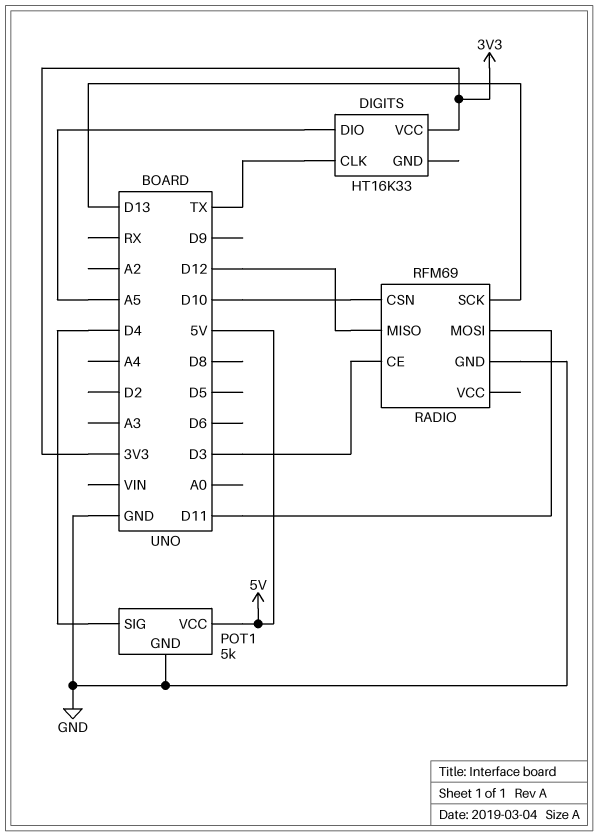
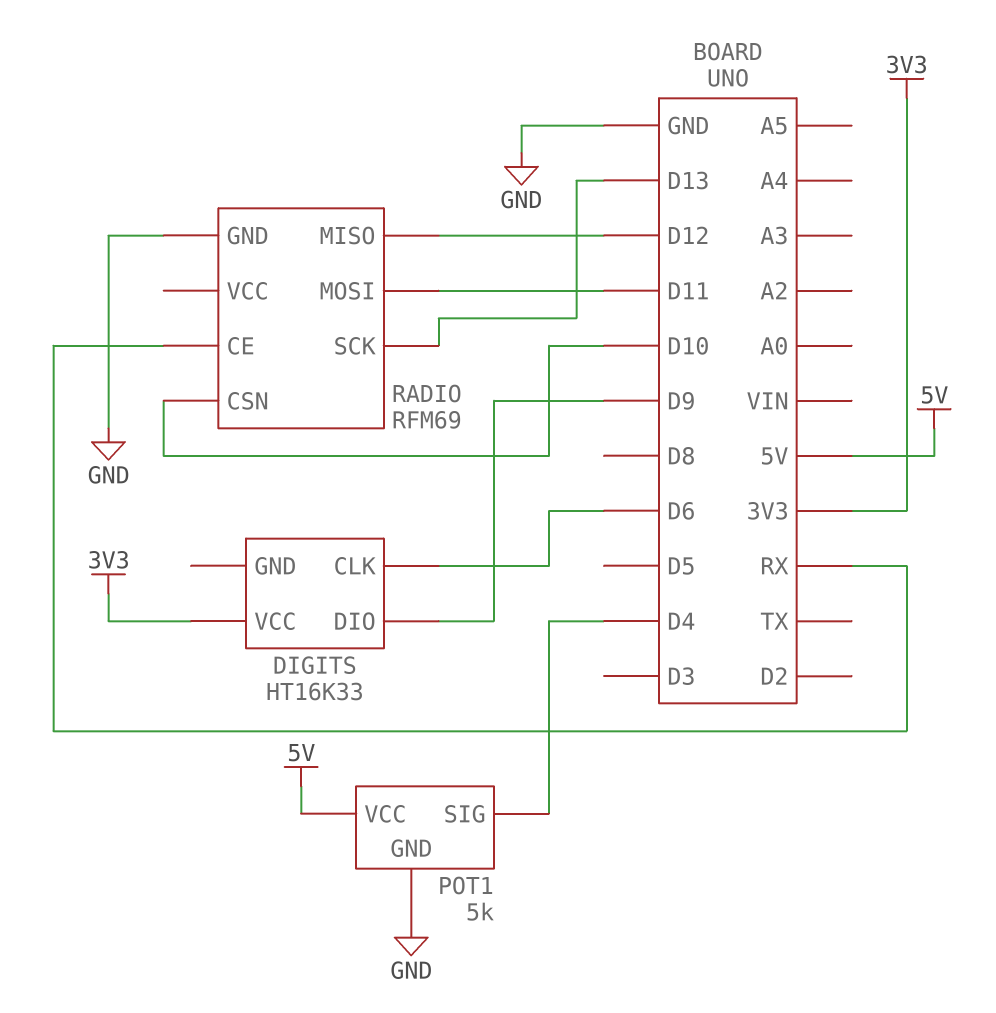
DIGITS pin CLK: TX -> D6
DIGITS pin DIO: A5 -> D9
RADIO pin CE: D3 -> RX

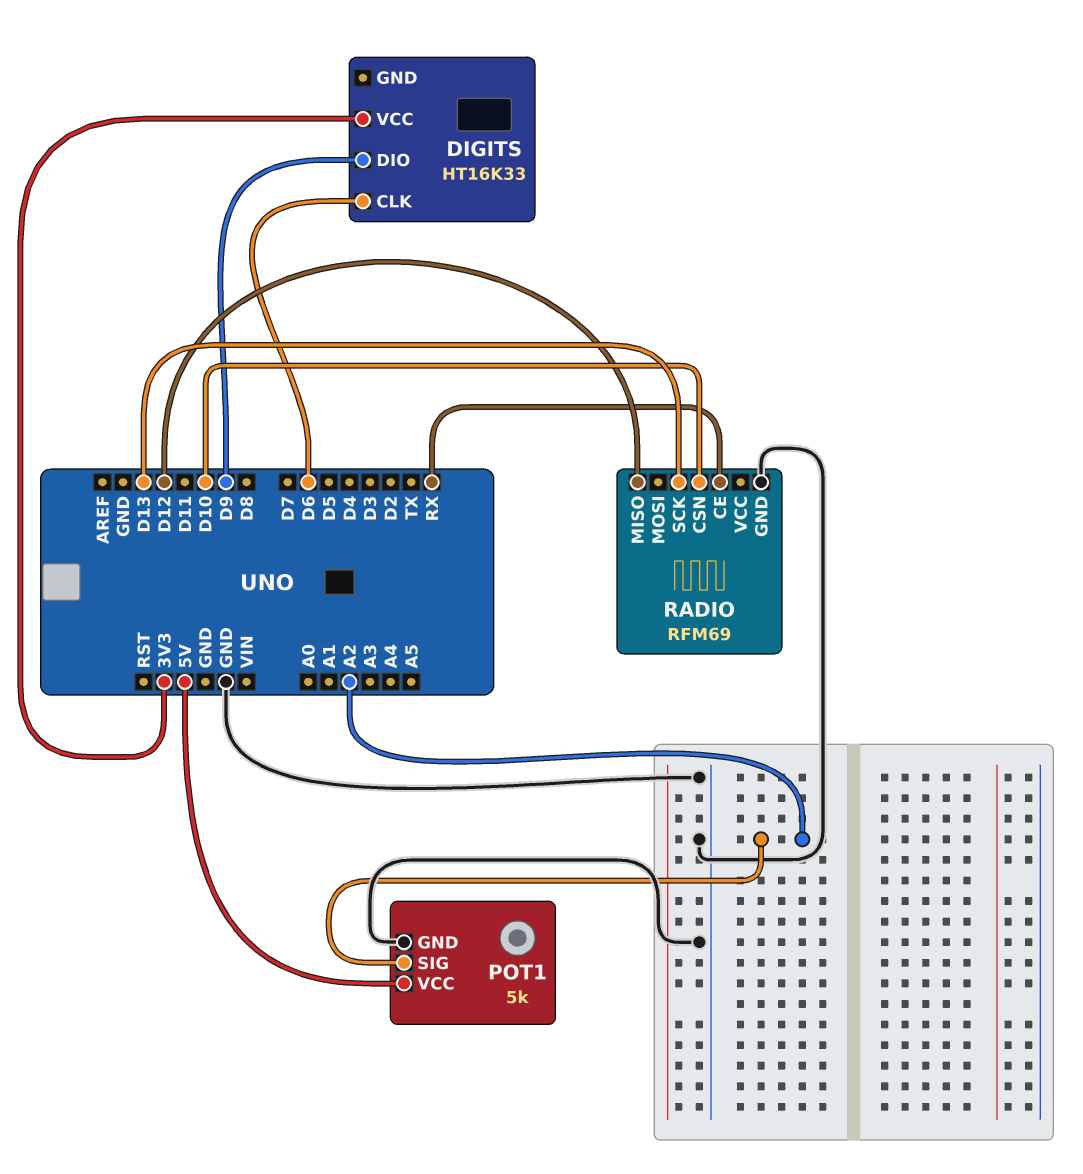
POT1 pin SIG: D4 -> A2
RADIO pin MOSI: D11 -> none

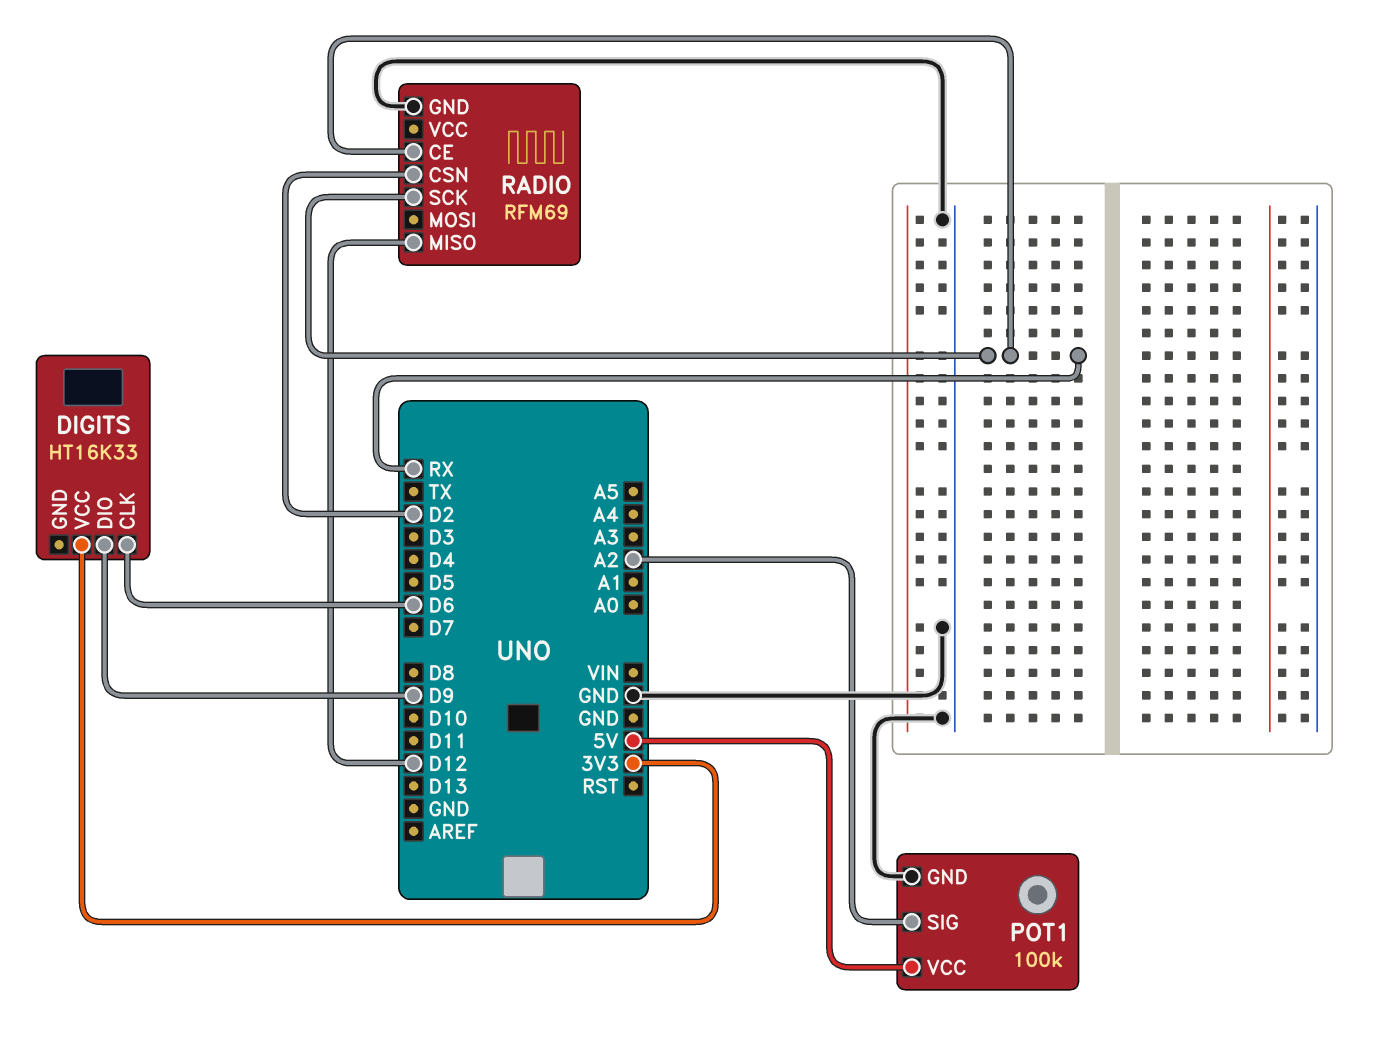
POT1: 5k -> 100k
RADIO pin CSN: D10 -> D2
RADIO pin SCK: D13 -> RX

